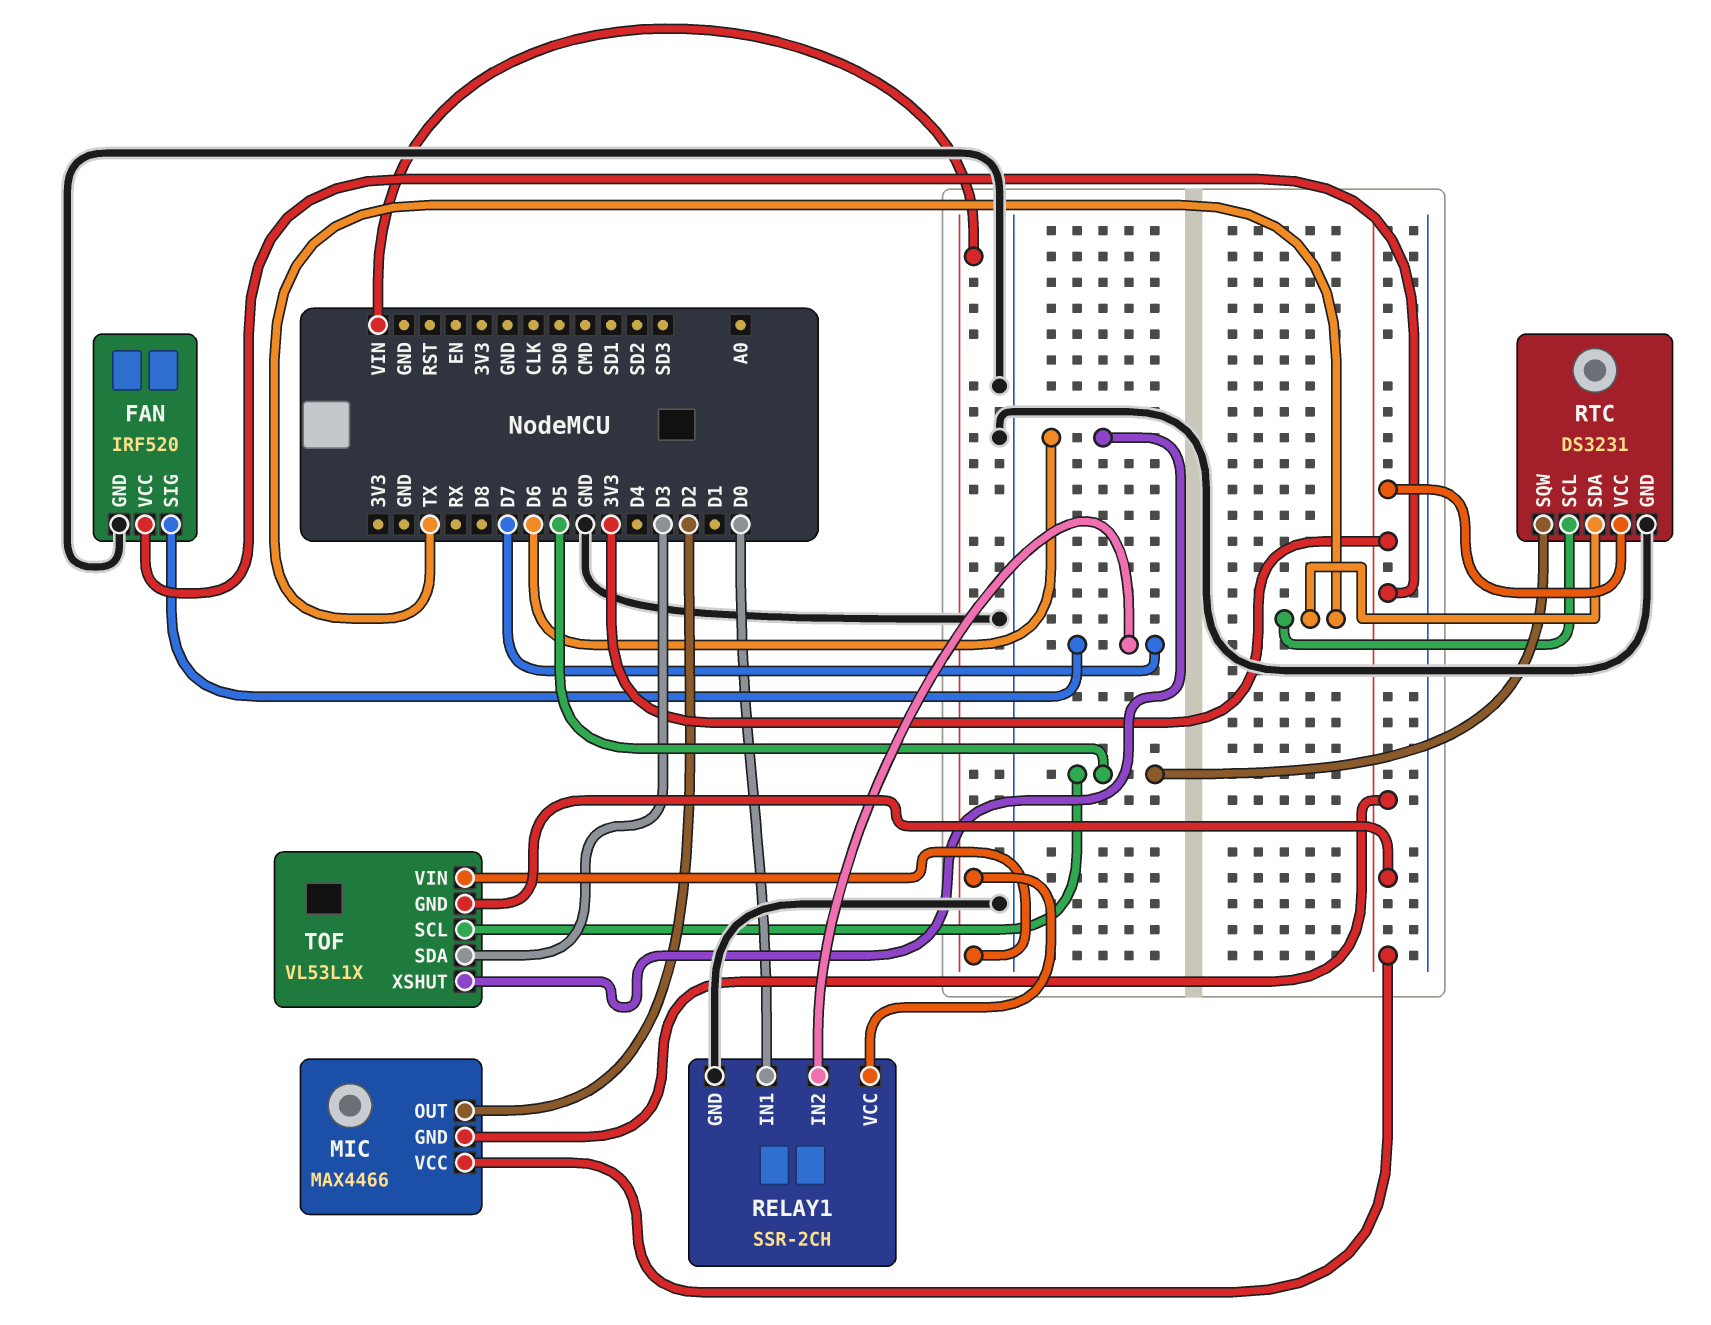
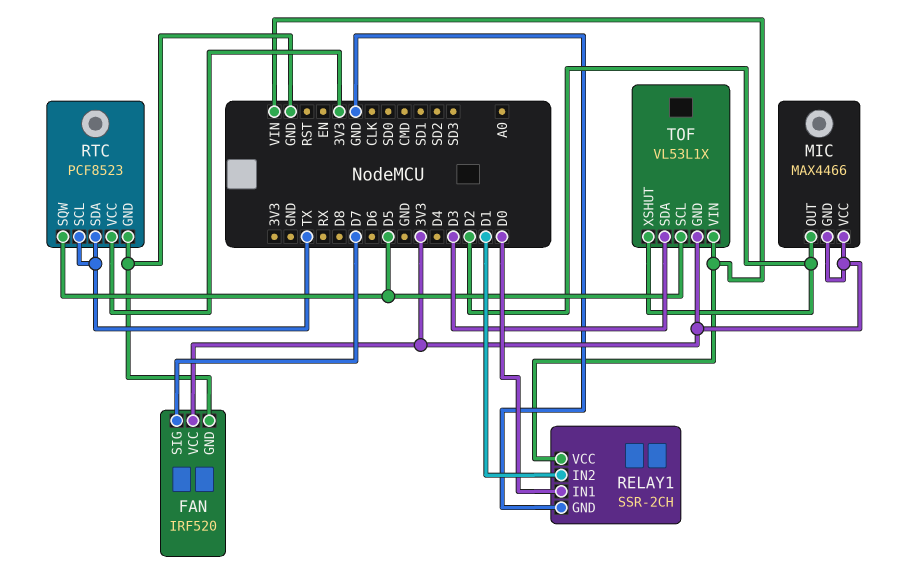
RELAY1 pin IN2: D7 -> D1
RTC: DS3231 -> PCF8523
TOF pin XSHUT: D6 -> D2

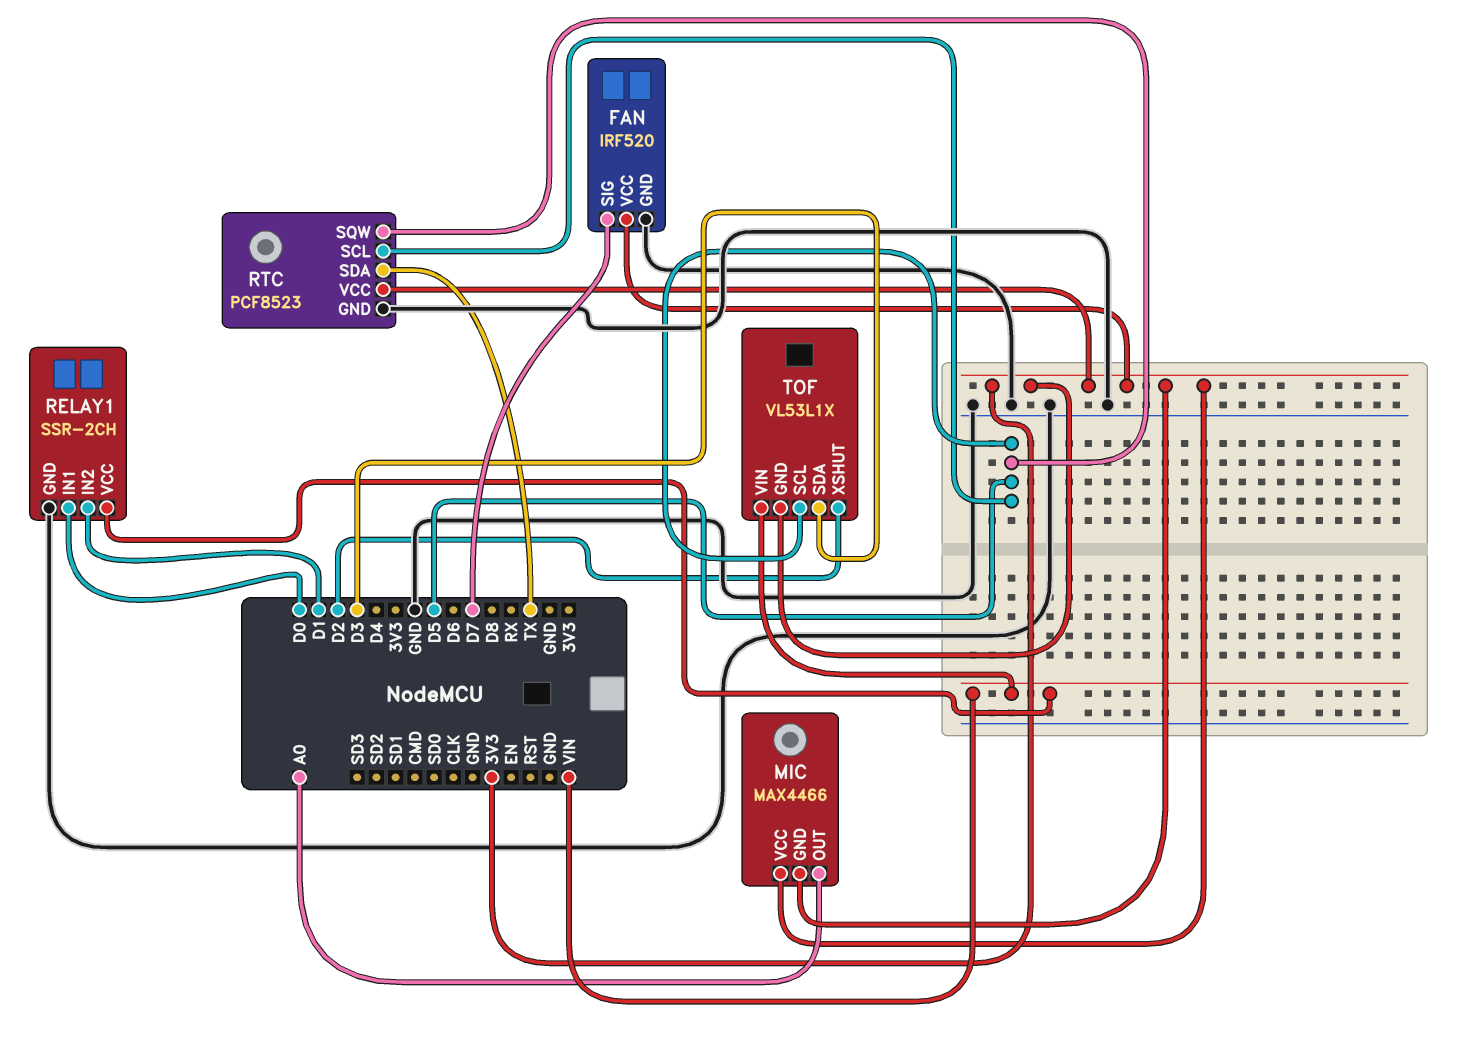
MIC pin OUT: D2 -> A0
RTC pin SCL: TX -> D5

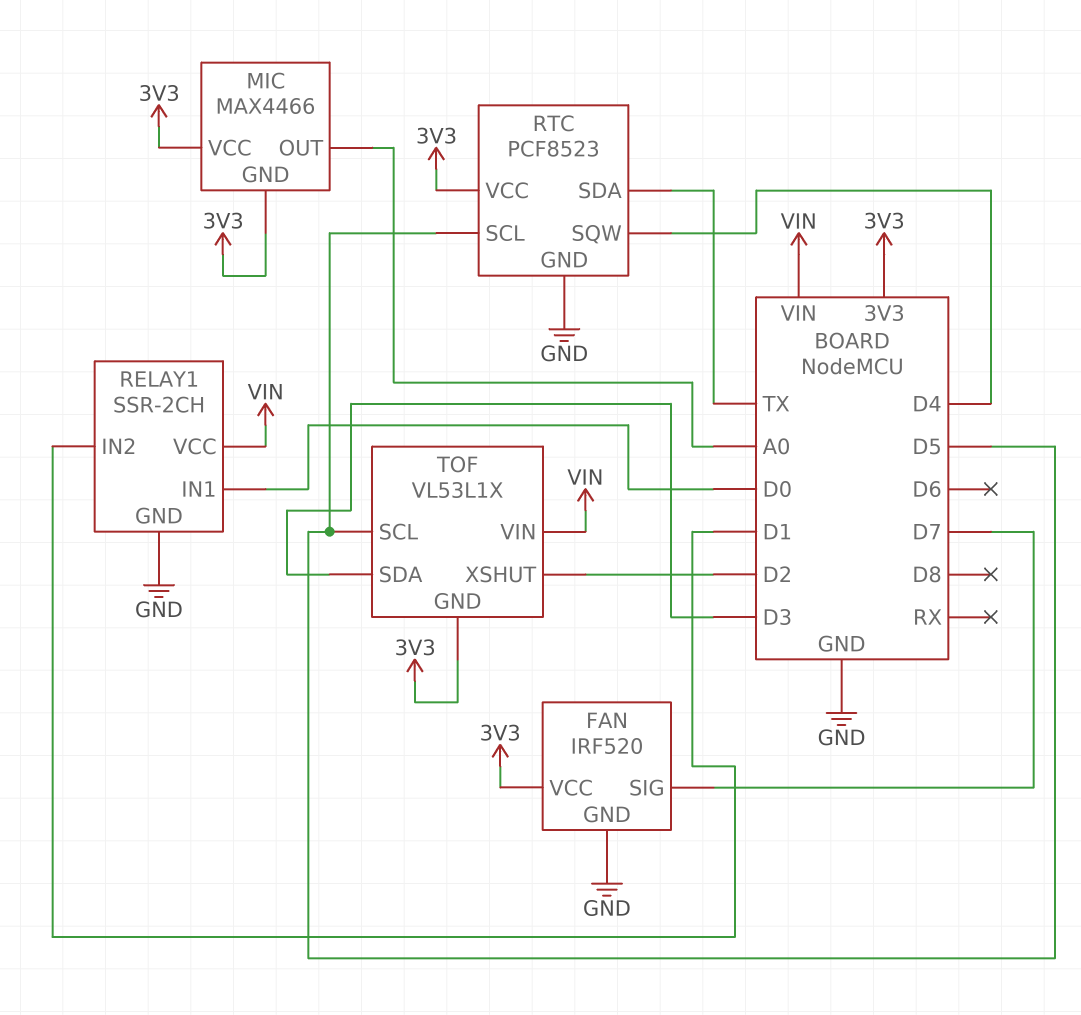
RTC pin SQW: D5 -> D4

